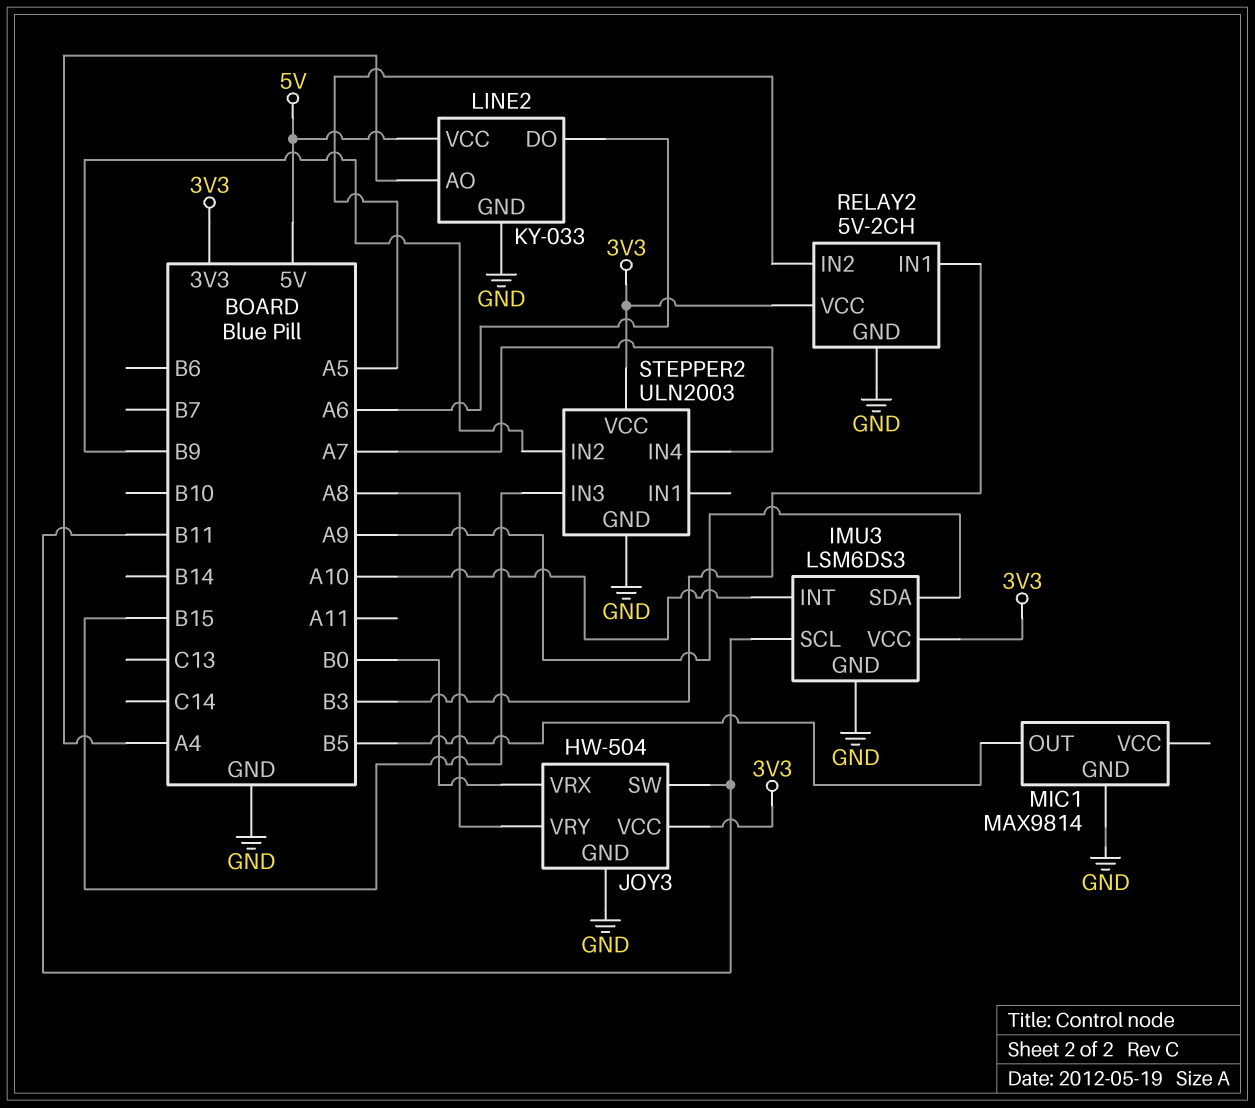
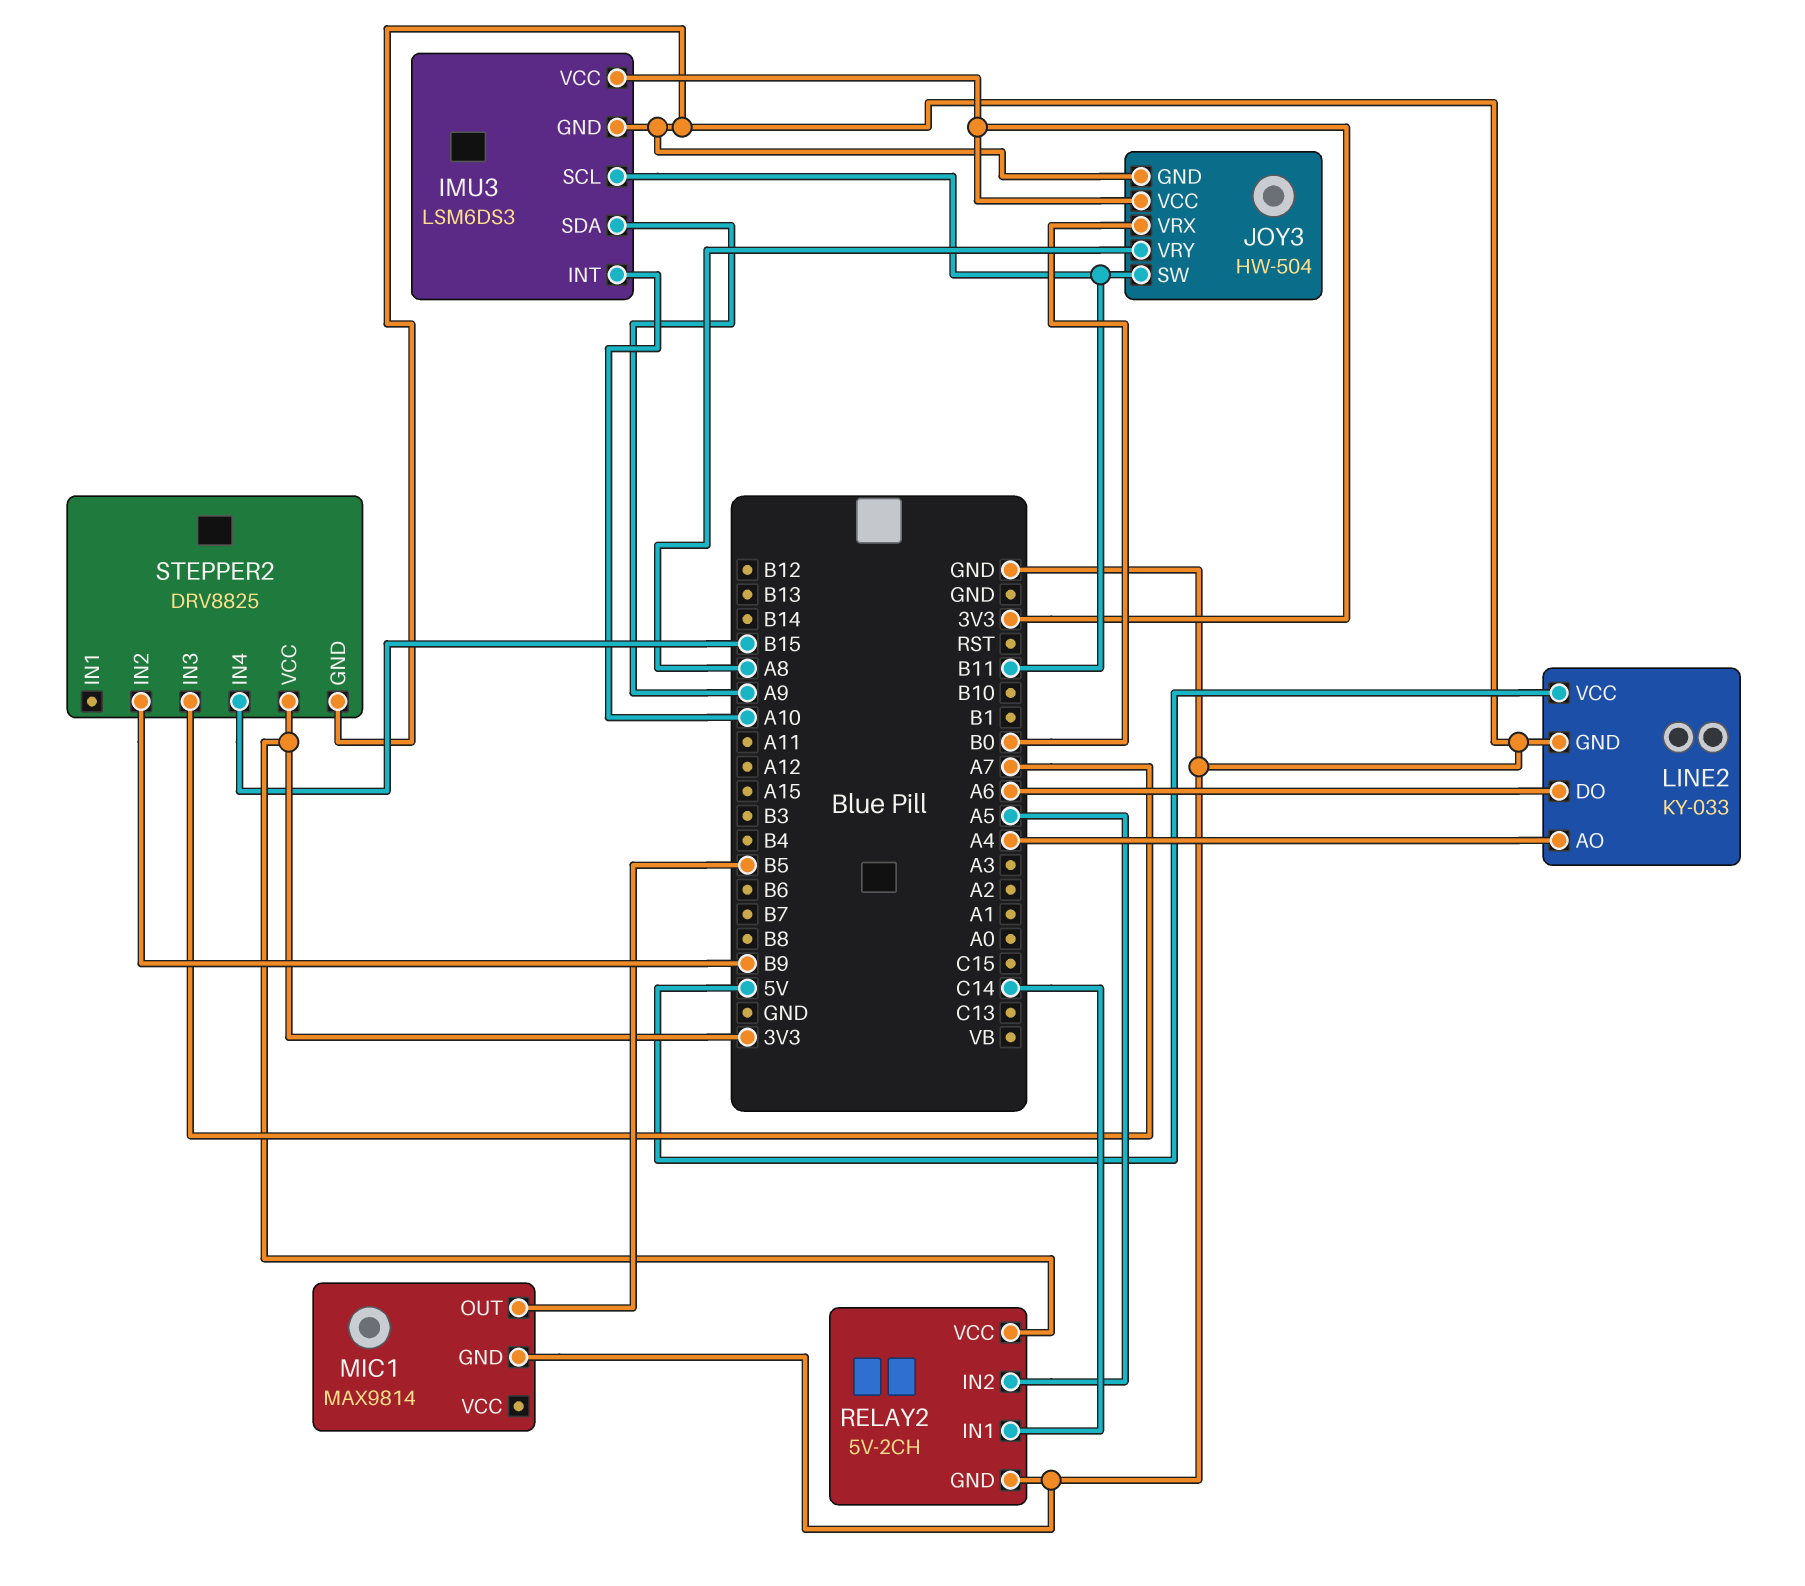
RELAY2 pin IN1: B3 -> C14
STEPPER2: ULN2003 -> DRV8825
STEPPER2 pin IN3: B15 -> A7
STEPPER2 pin IN4: A7 -> B15

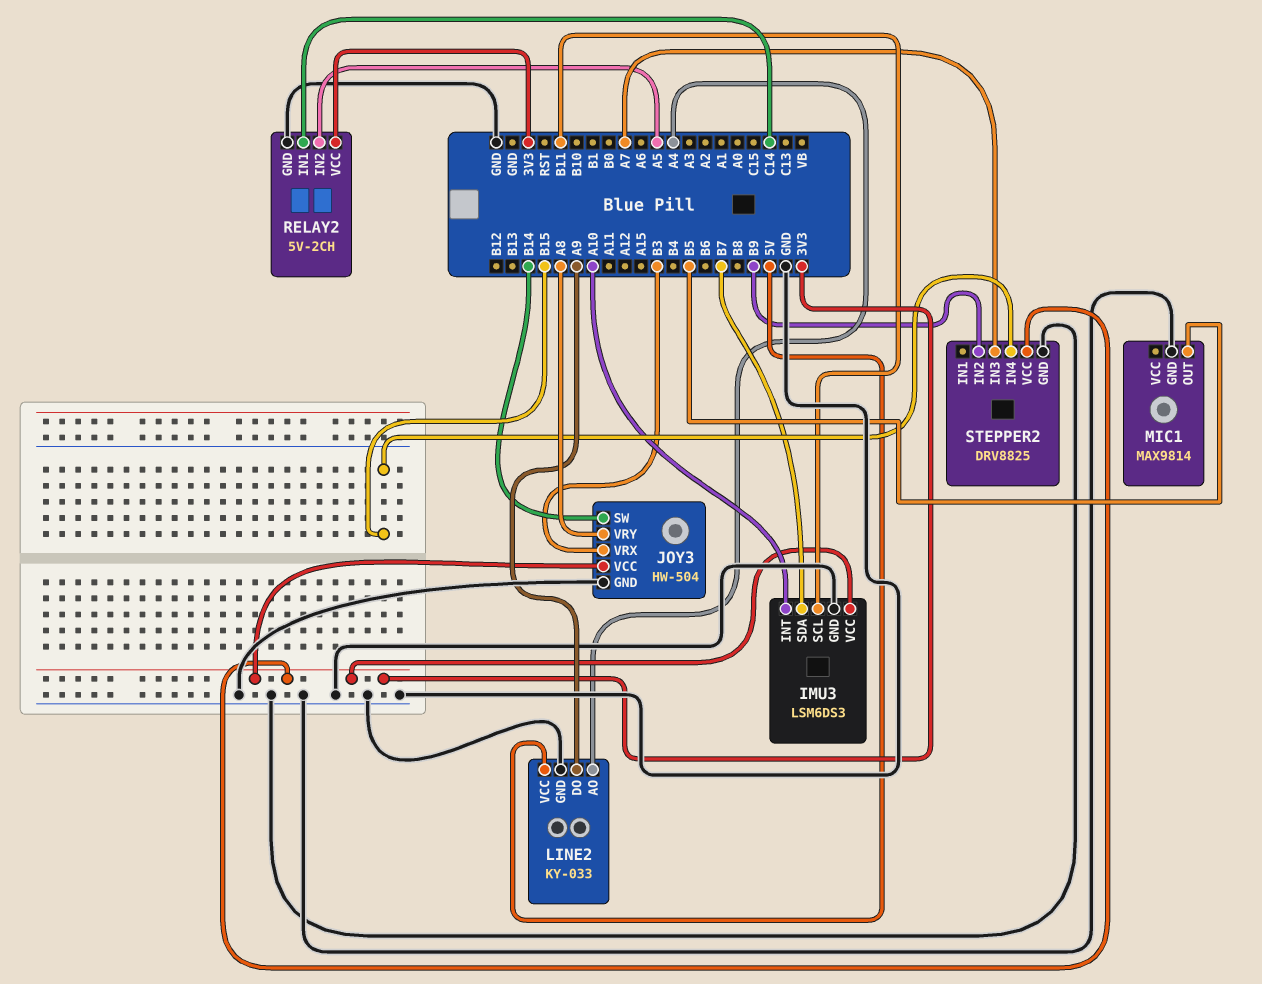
IMU3 pin SDA: A9 -> B7
JOY3 pin SW: B11 -> B14
JOY3 pin VRX: B0 -> B3
LINE2 pin DO: A6 -> A9

